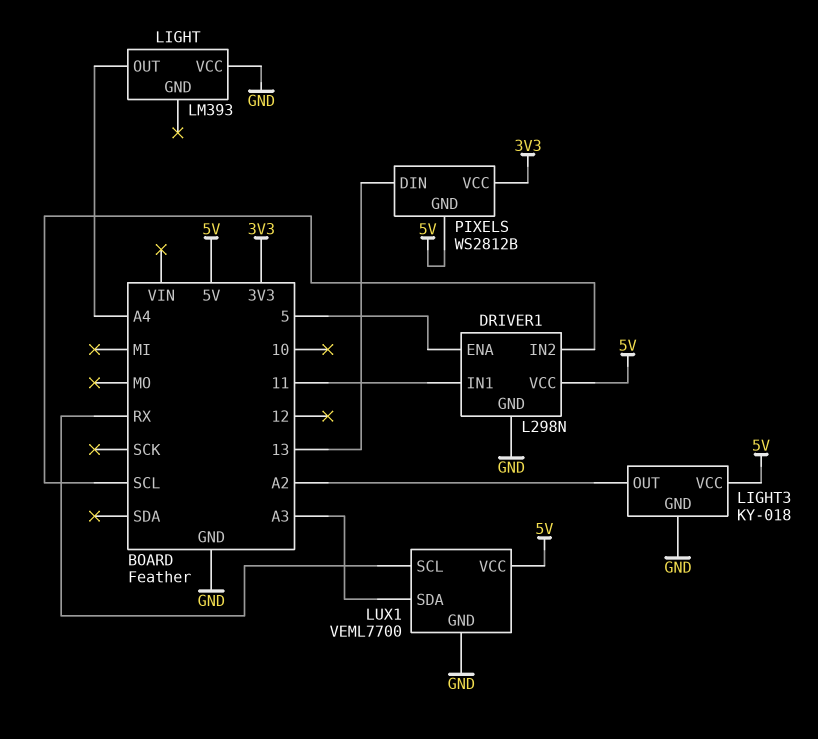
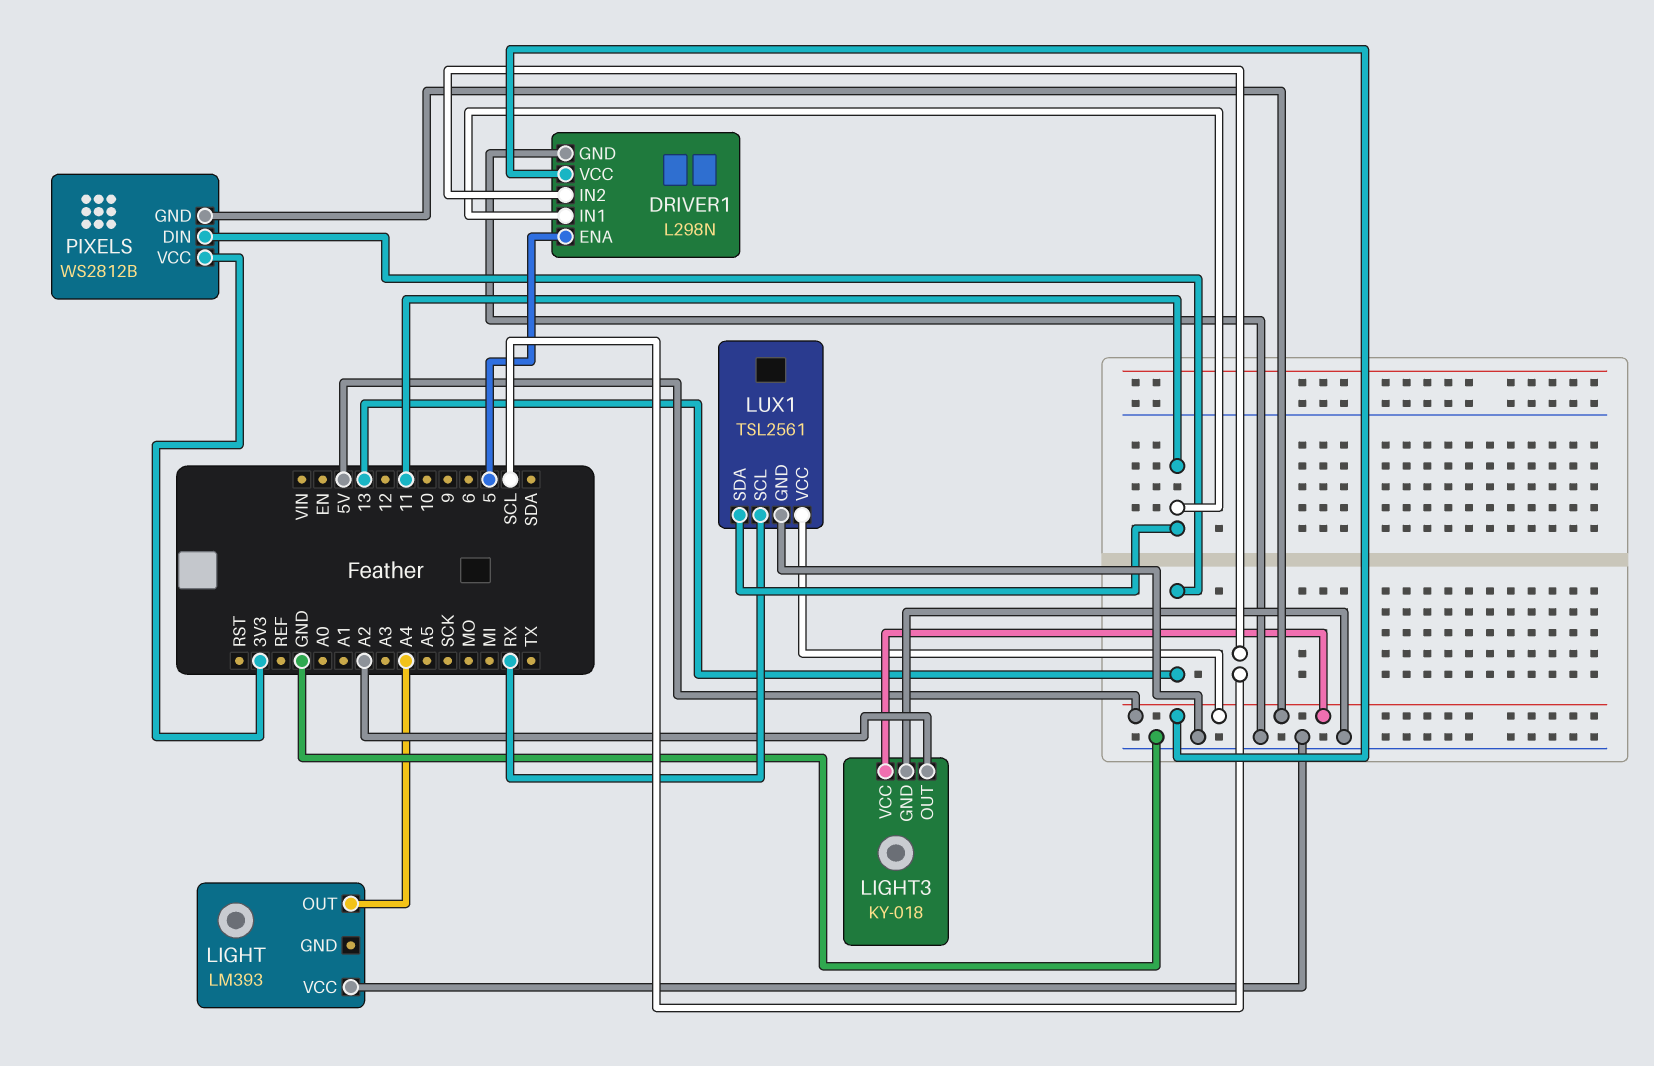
LUX1: VEML7700 -> TSL2561
LUX1 pin SDA: A3 -> 11

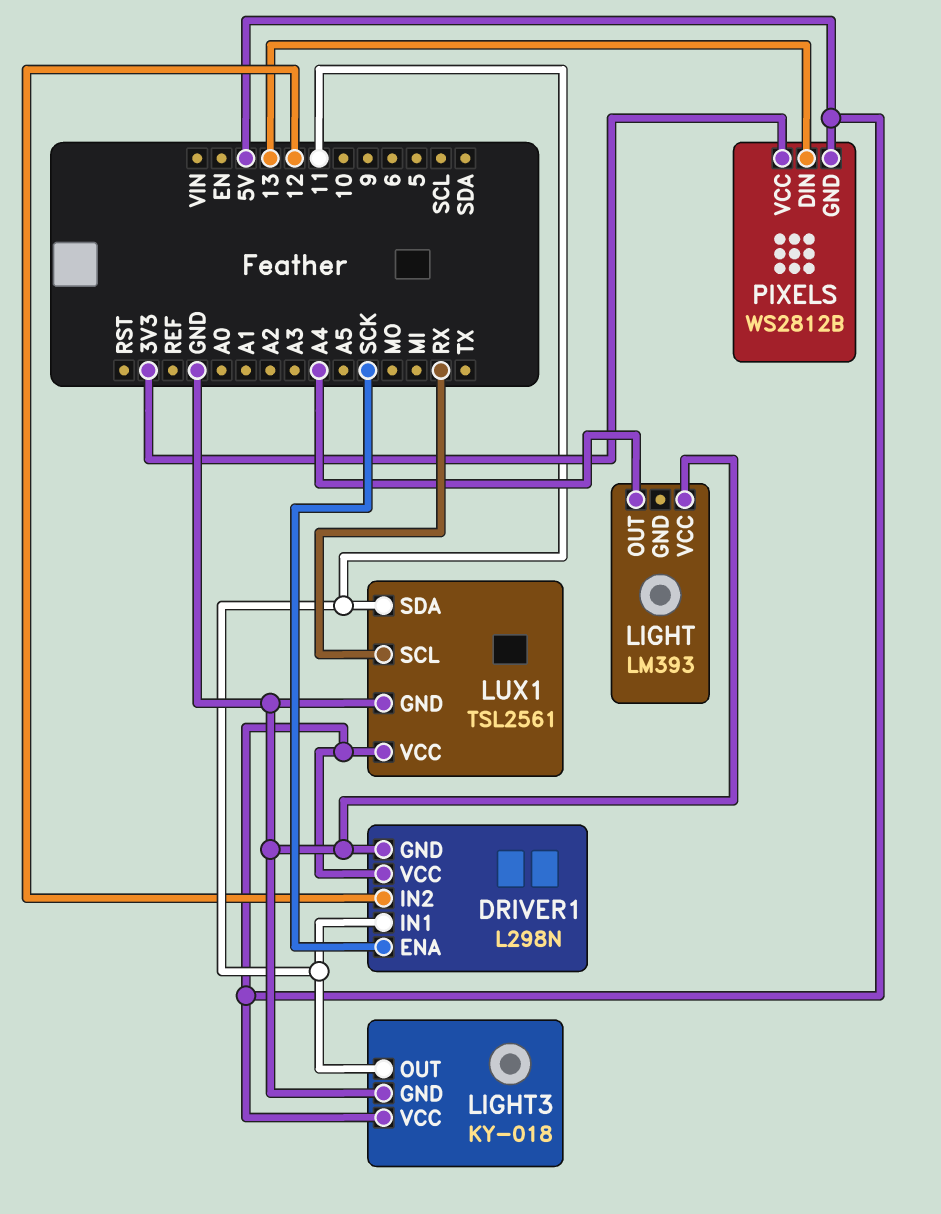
DRIVER1 pin ENA: 5 -> SCK
DRIVER1 pin IN2: SCL -> 12
LIGHT3 pin OUT: A2 -> 11

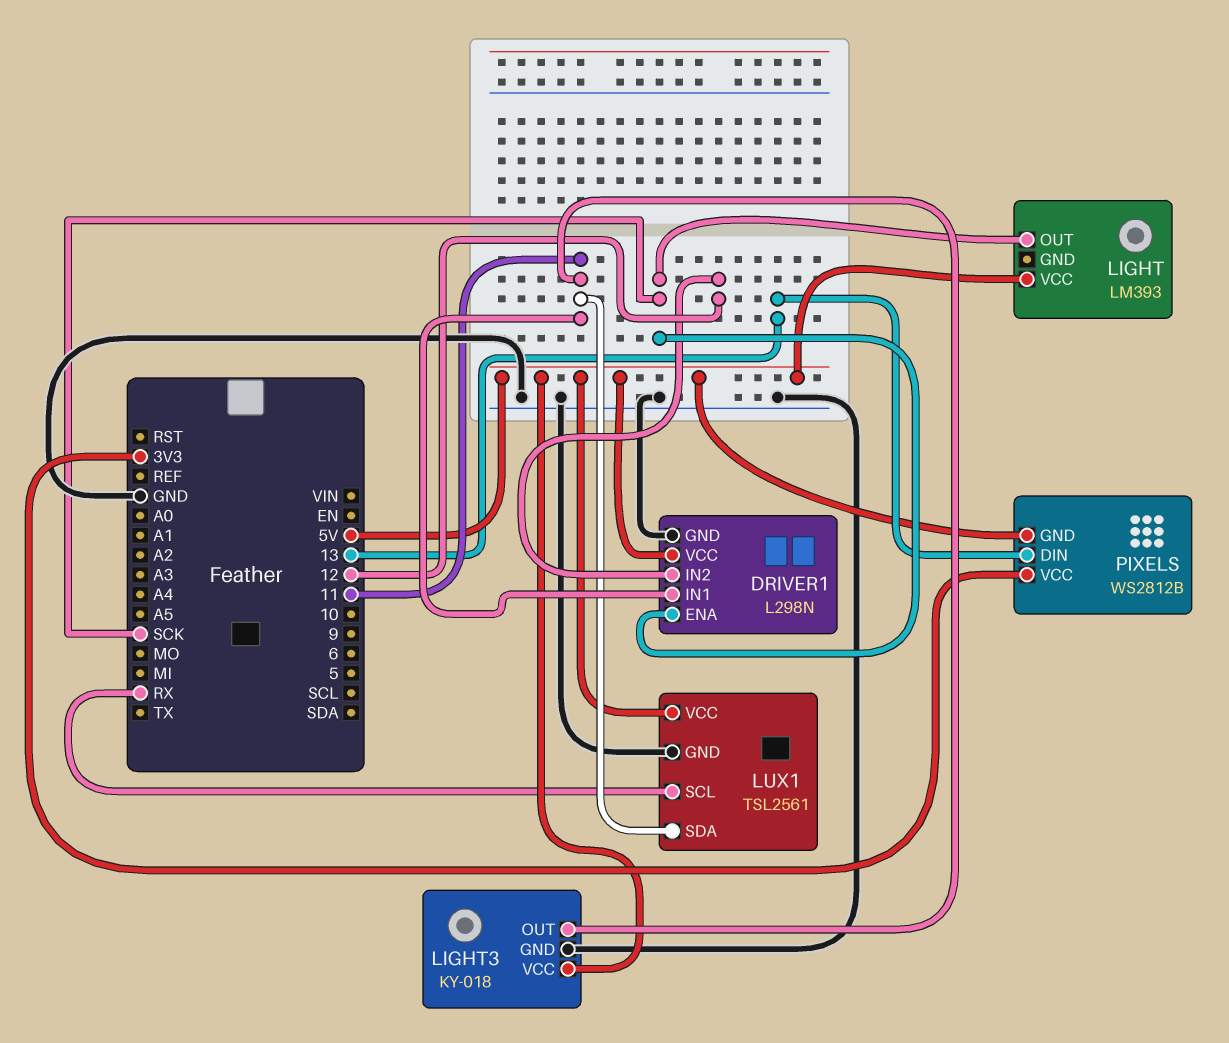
LIGHT pin OUT: A4 -> SCK
LIGHT pin VCC: GND -> 5V

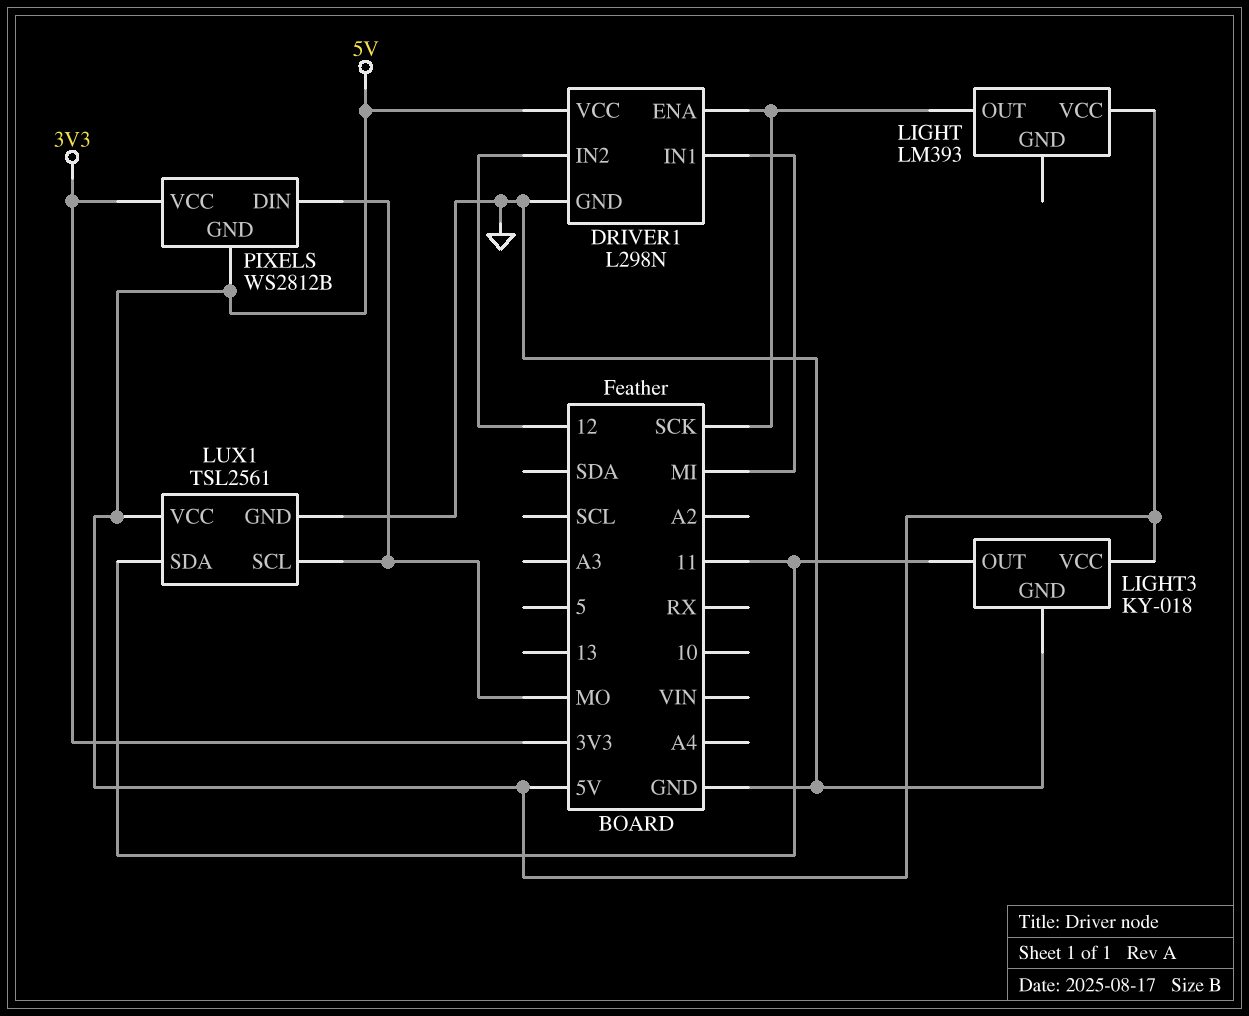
DRIVER1 pin IN1: 11 -> MI
LUX1 pin SCL: RX -> MO
PIXELS pin DIN: 13 -> MO

